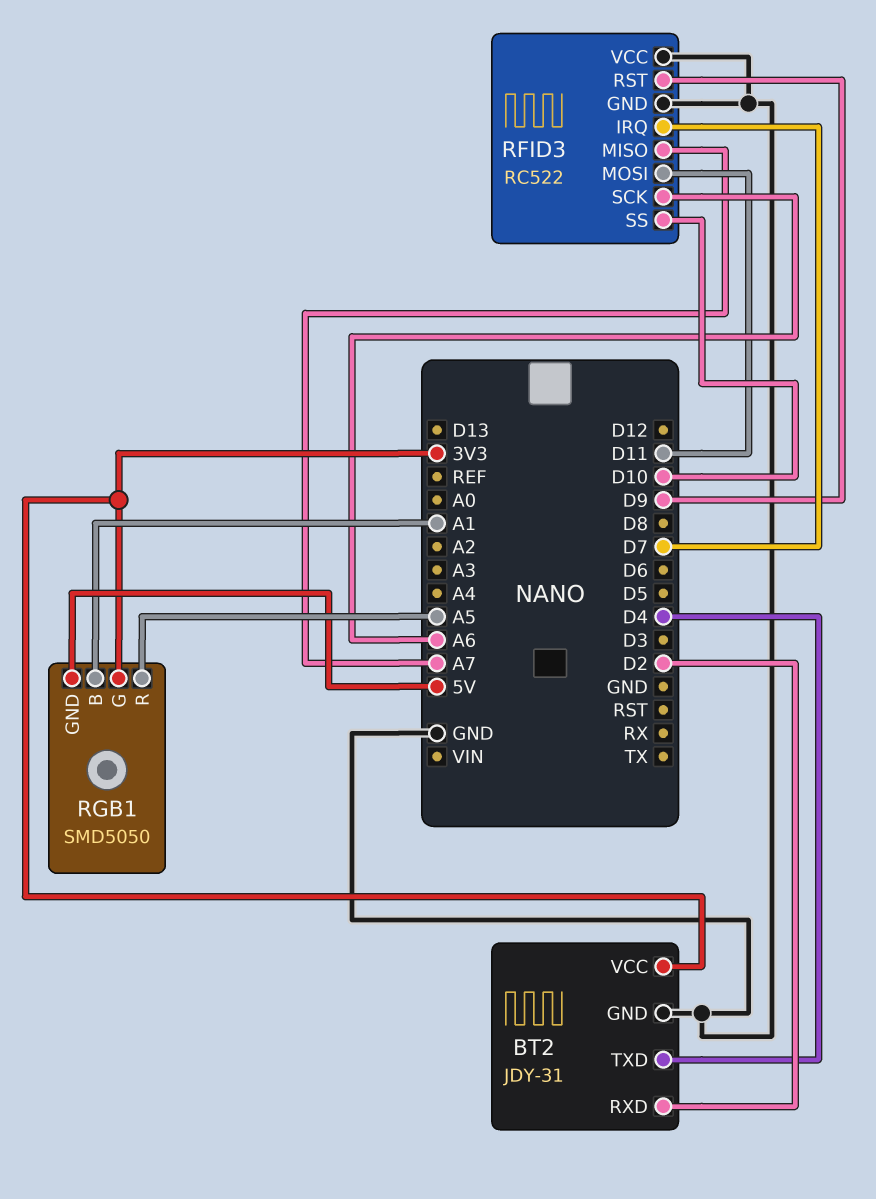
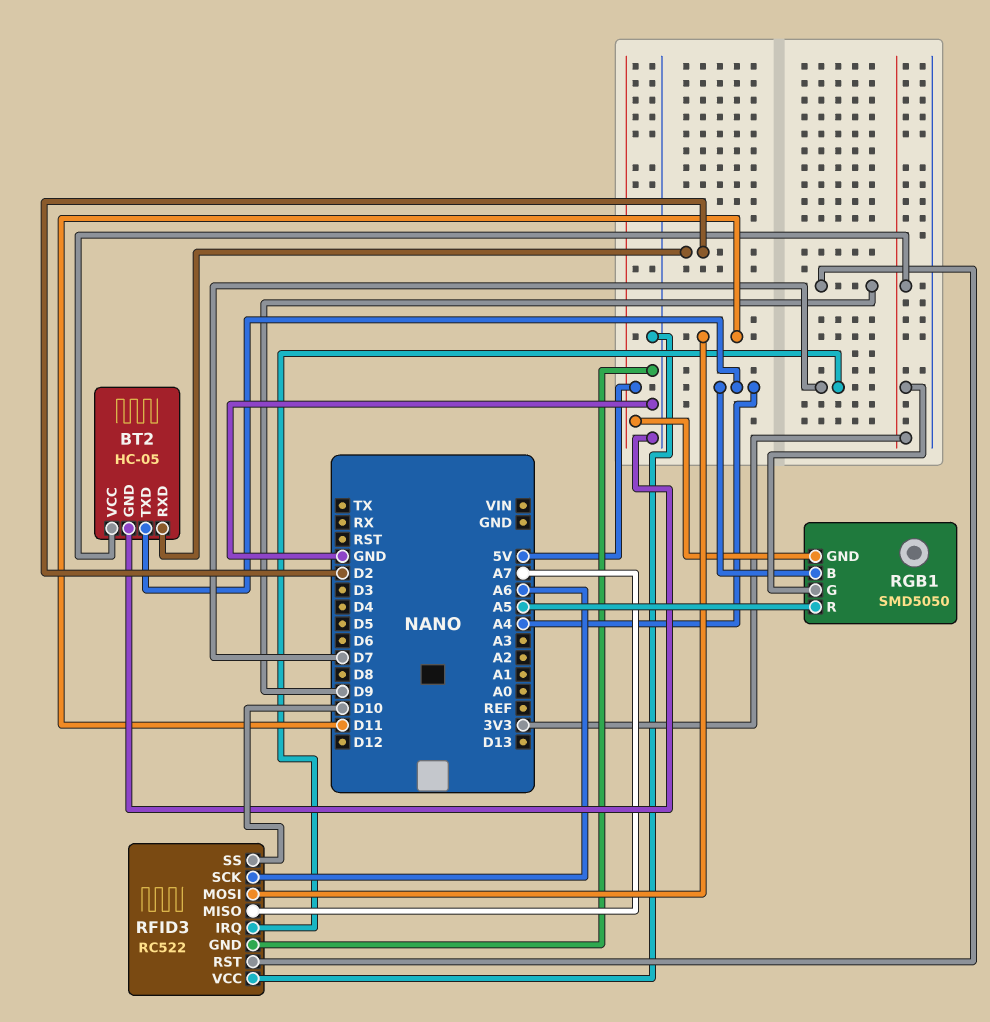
BT2: JDY-31 -> HC-05
BT2 pin TXD: D4 -> A4
RGB1 pin B: A1 -> A4

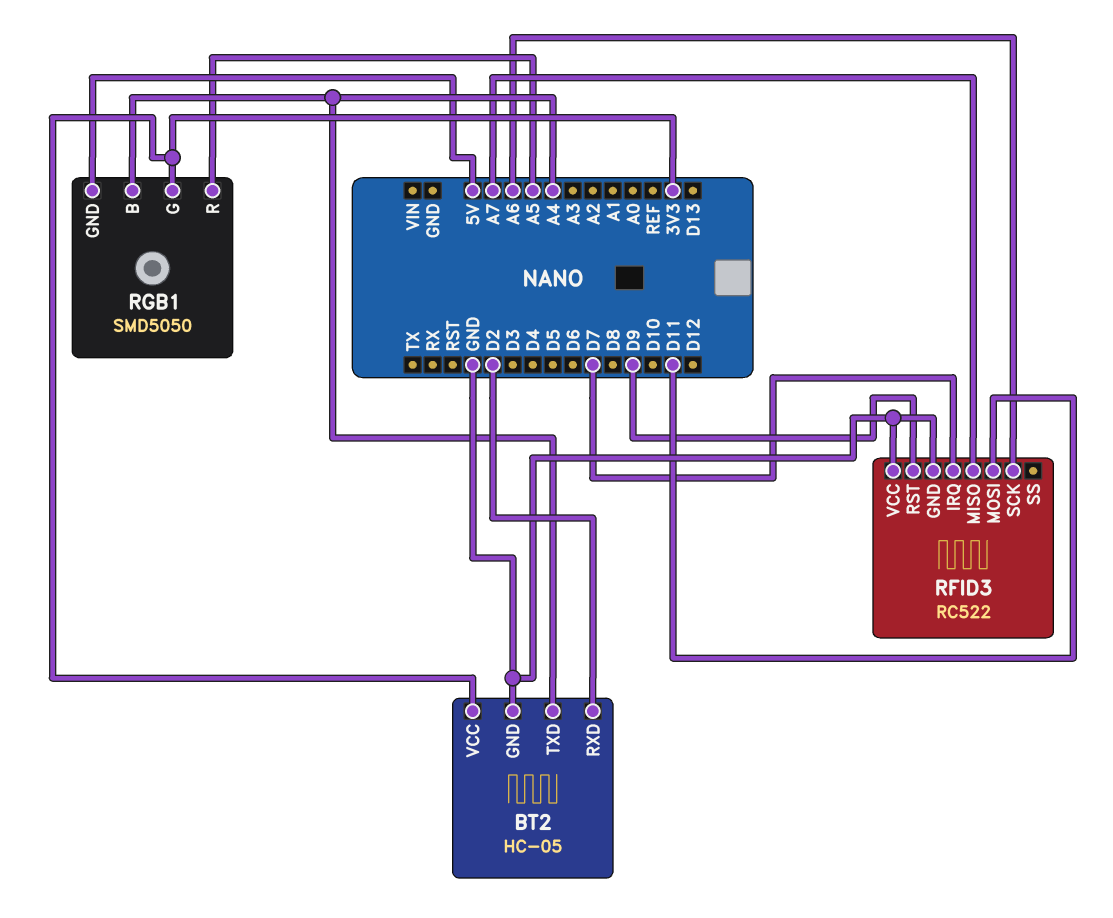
RFID3 pin SS: D10 -> none

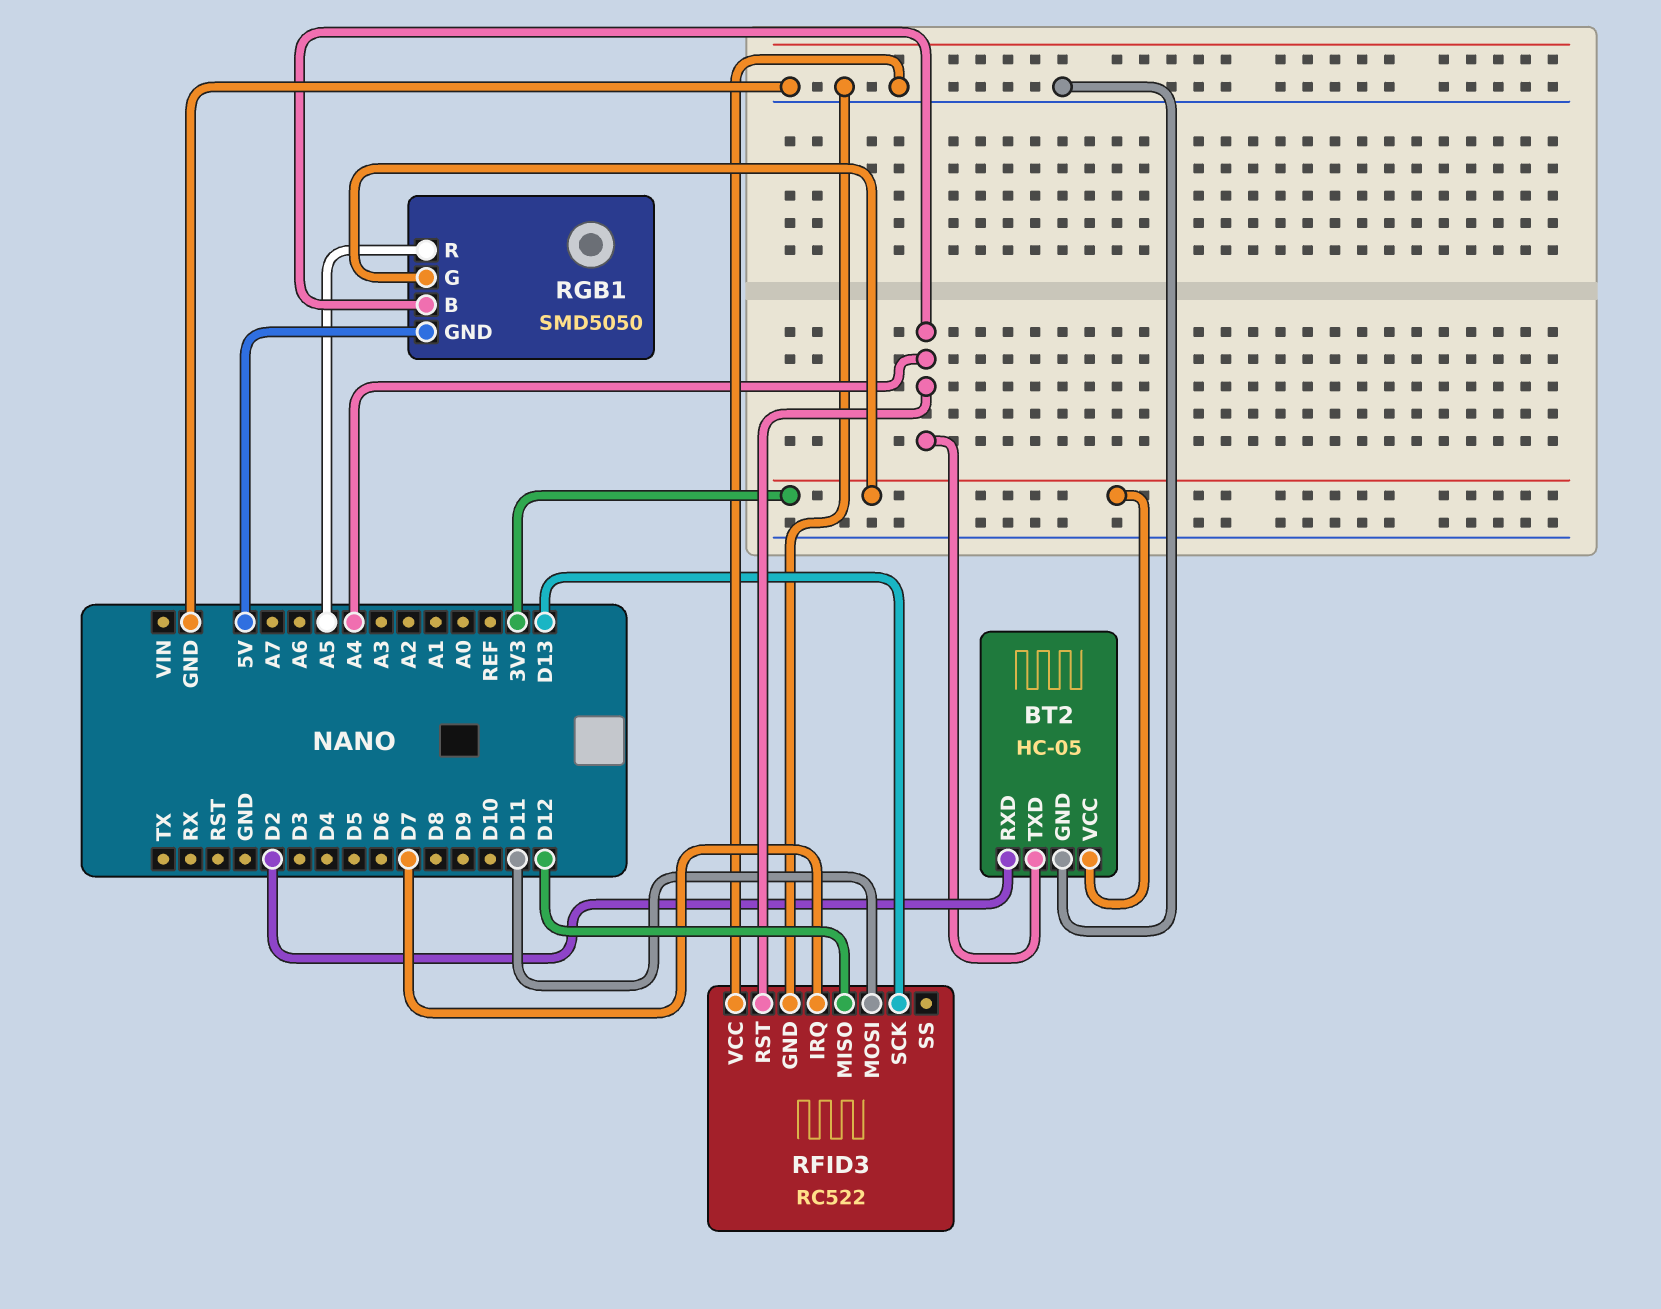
RFID3 pin MISO: A7 -> D12
RFID3 pin RST: D9 -> A4
RFID3 pin SCK: A6 -> D13

